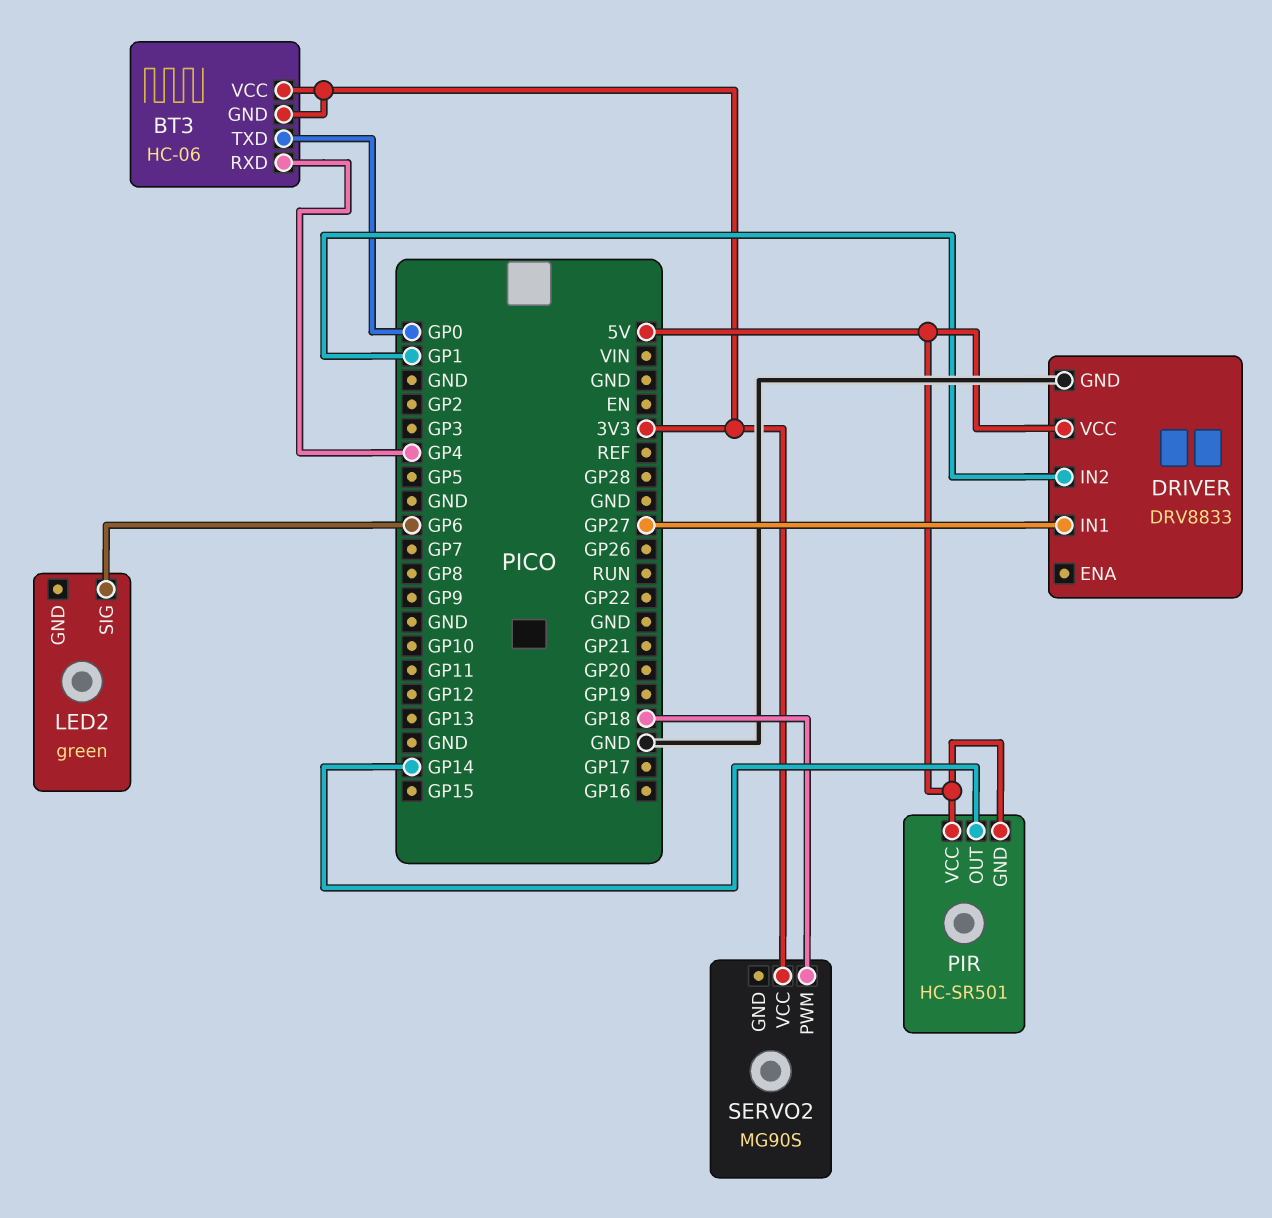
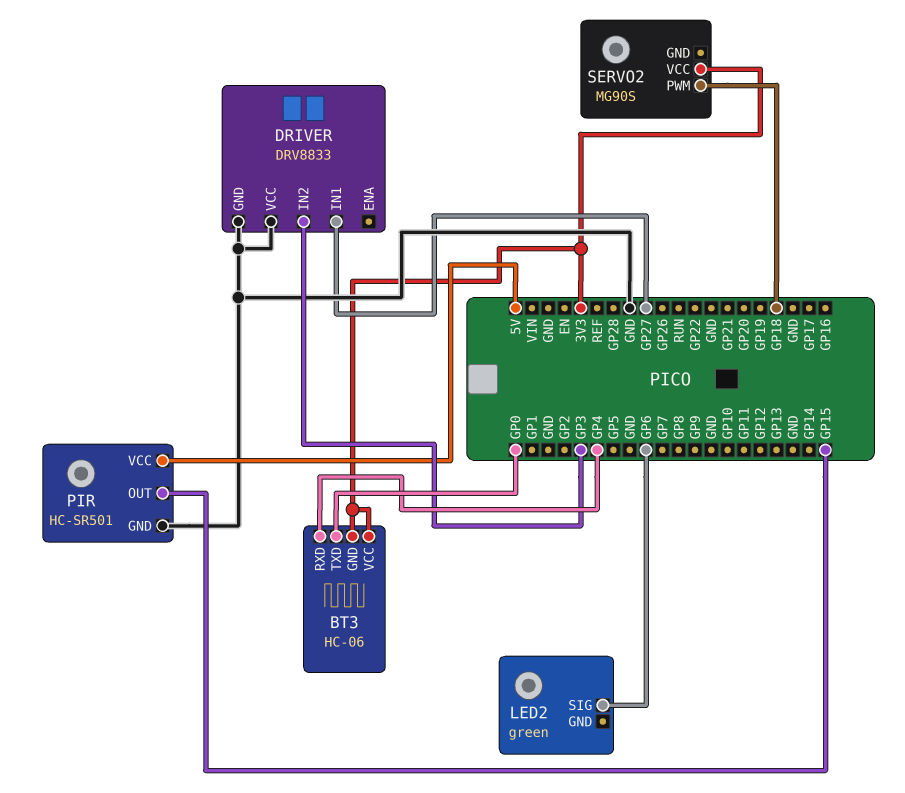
DRIVER pin IN2: GP1 -> GP3
DRIVER pin VCC: 5V -> GND
PIR pin GND: 5V -> GND
PIR pin OUT: GP14 -> GP15

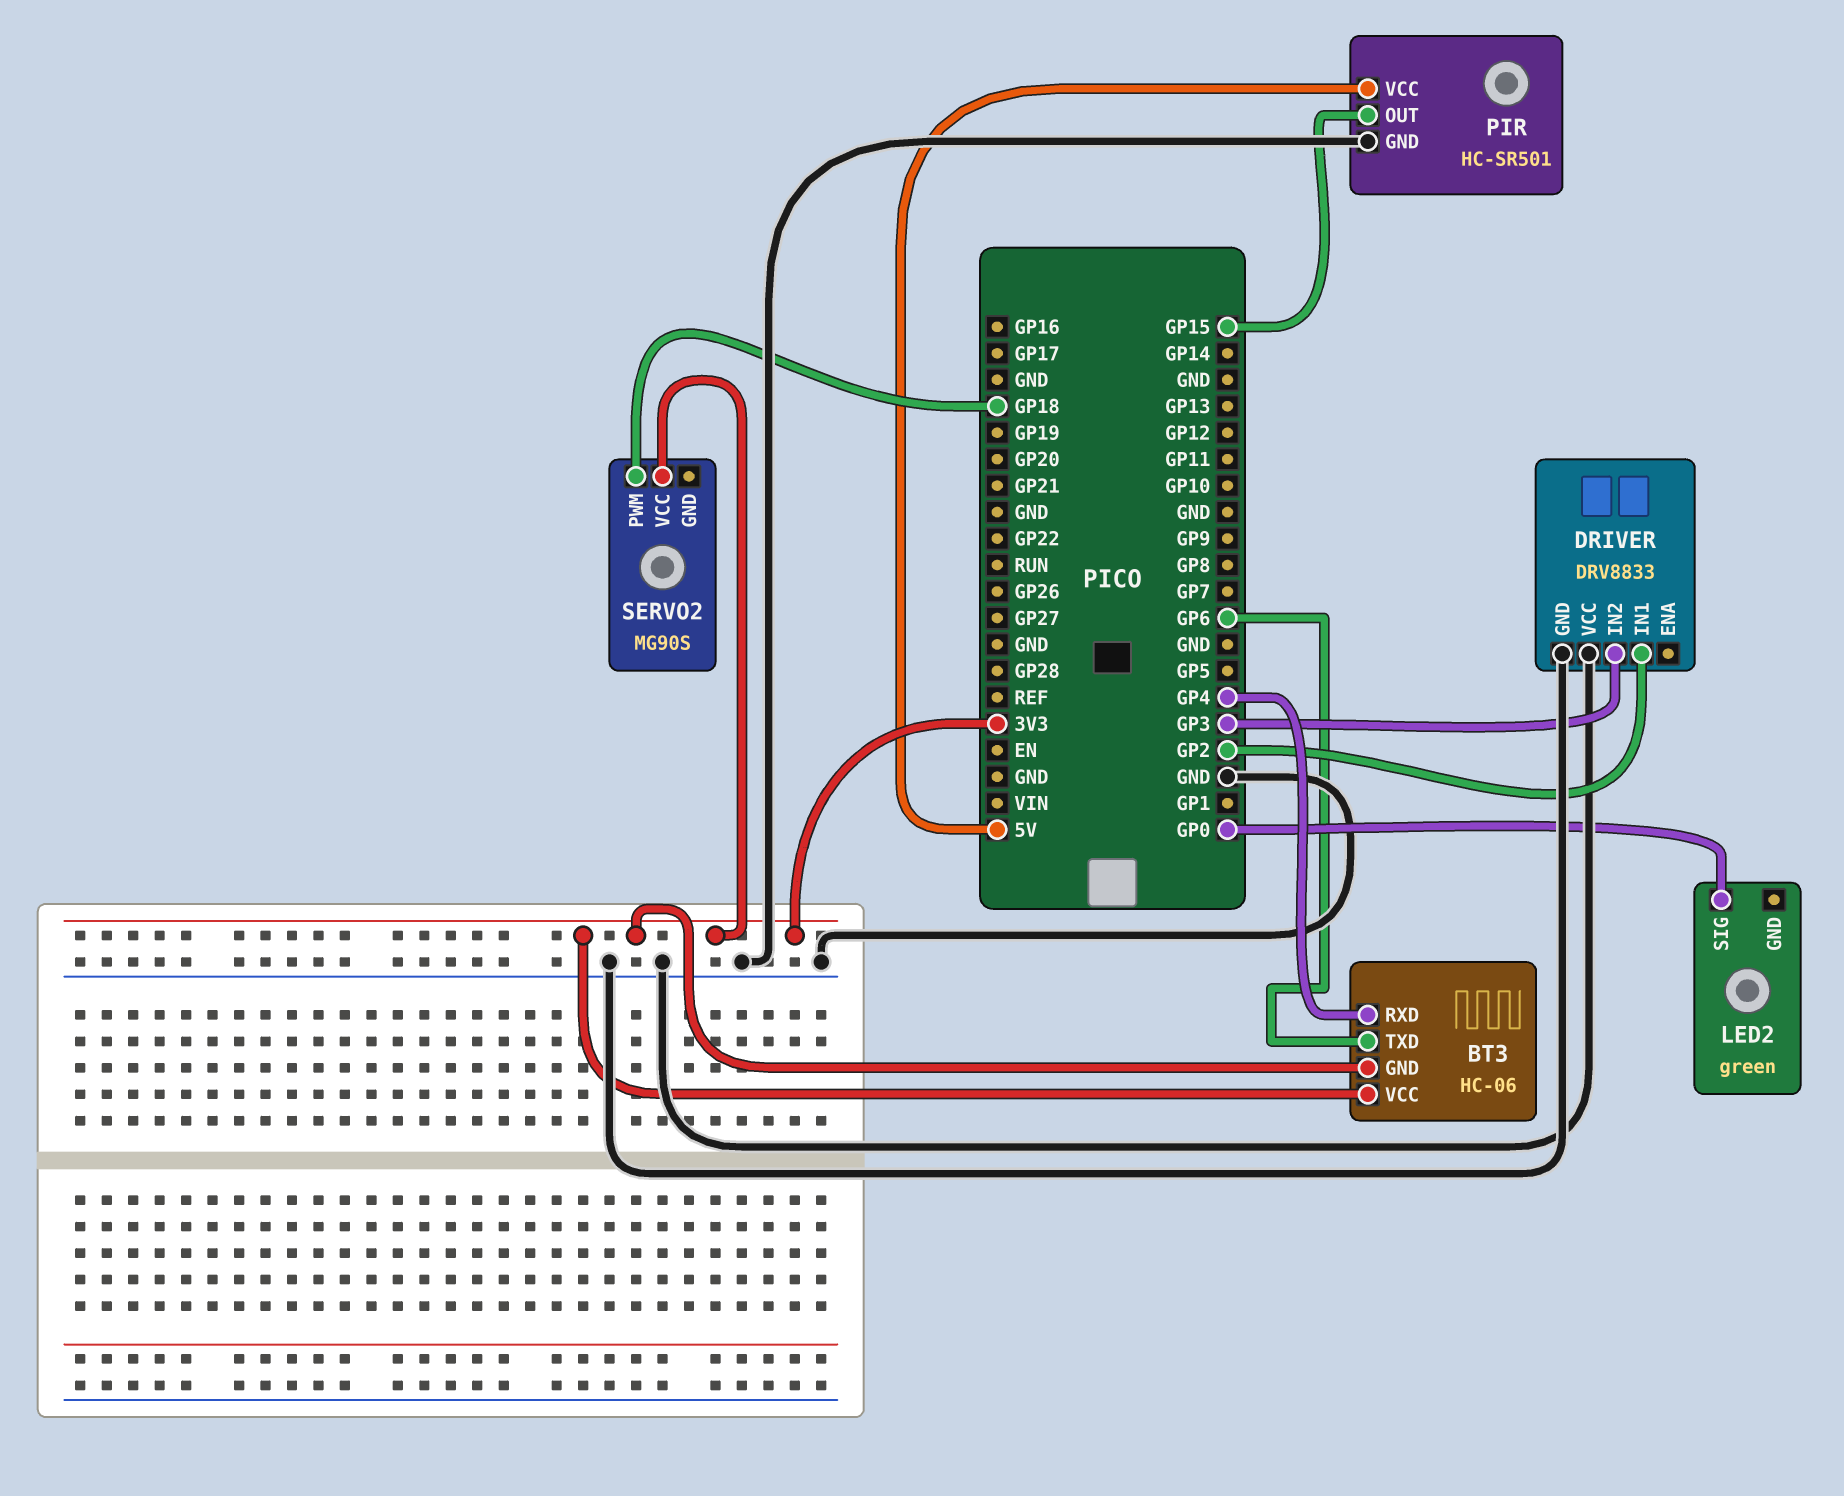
BT3 pin TXD: GP0 -> GP6
DRIVER pin IN1: GP27 -> GP2
LED2 pin SIG: GP6 -> GP0

